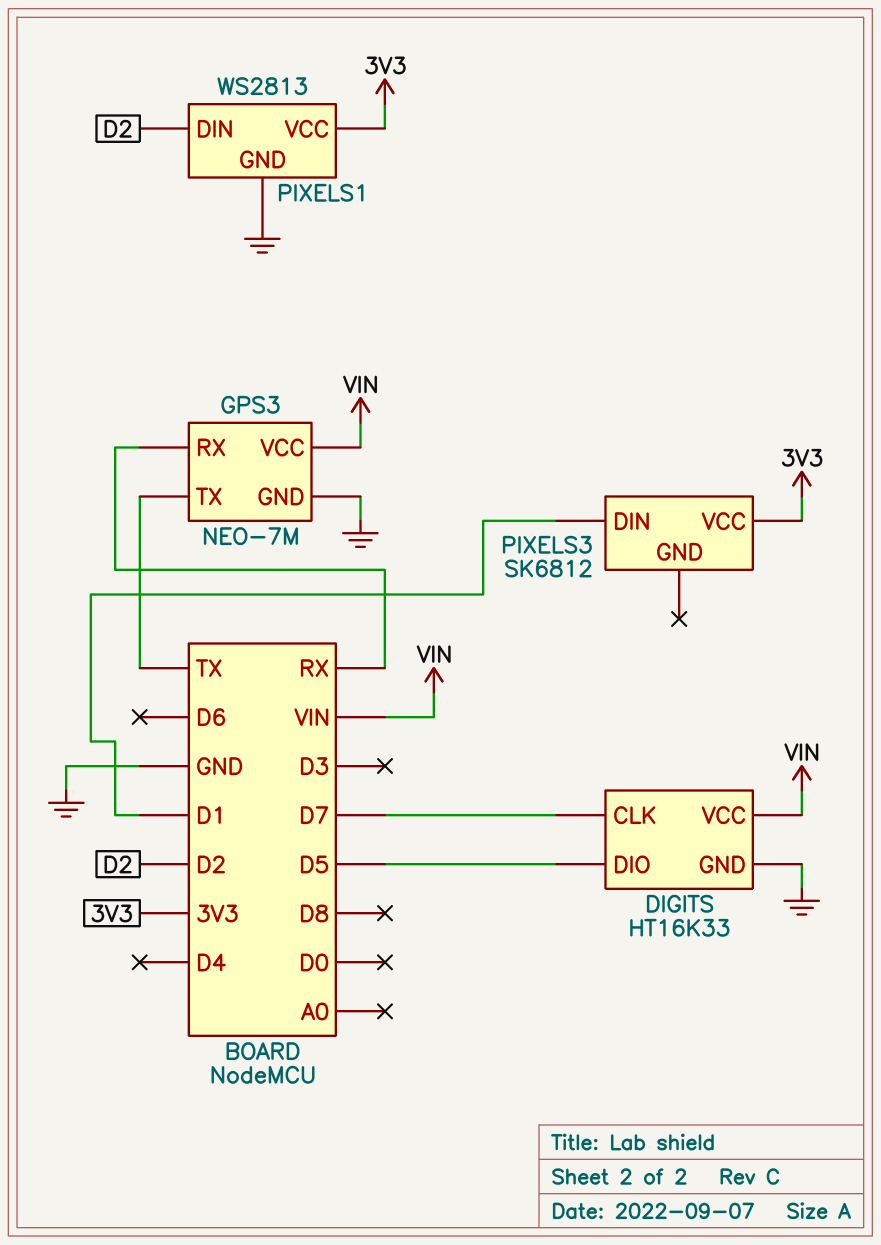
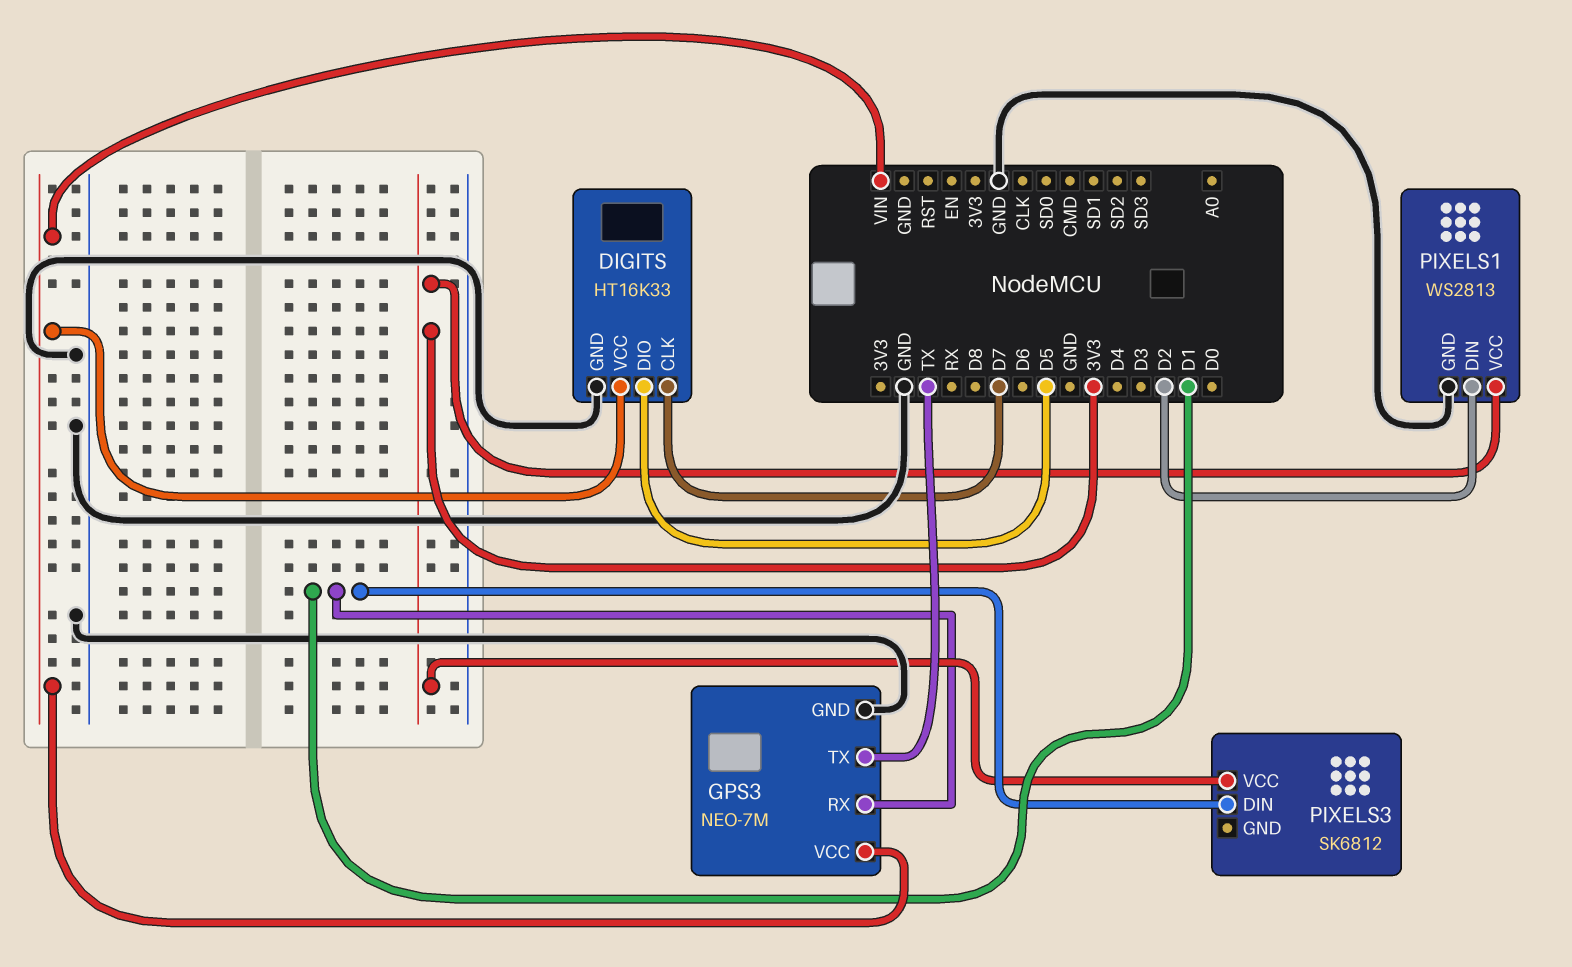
GPS3 pin RX: RX -> D1

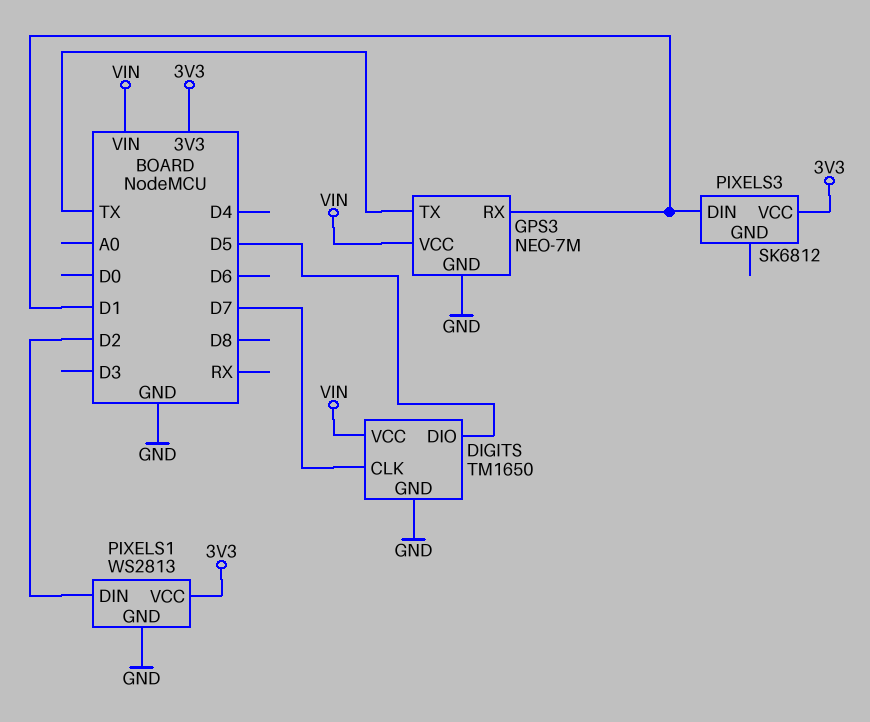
DIGITS: HT16K33 -> TM1650

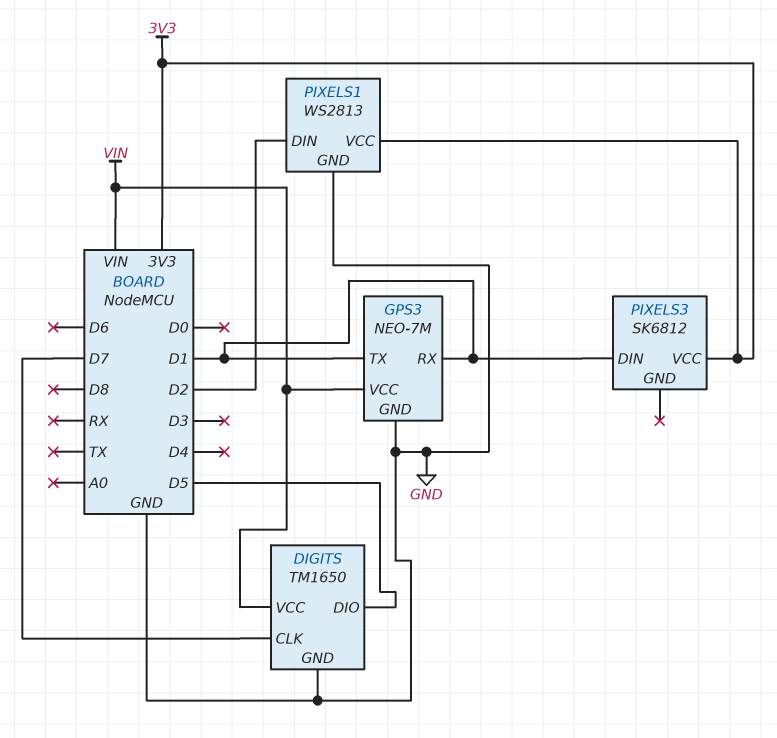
GPS3 pin TX: TX -> D1

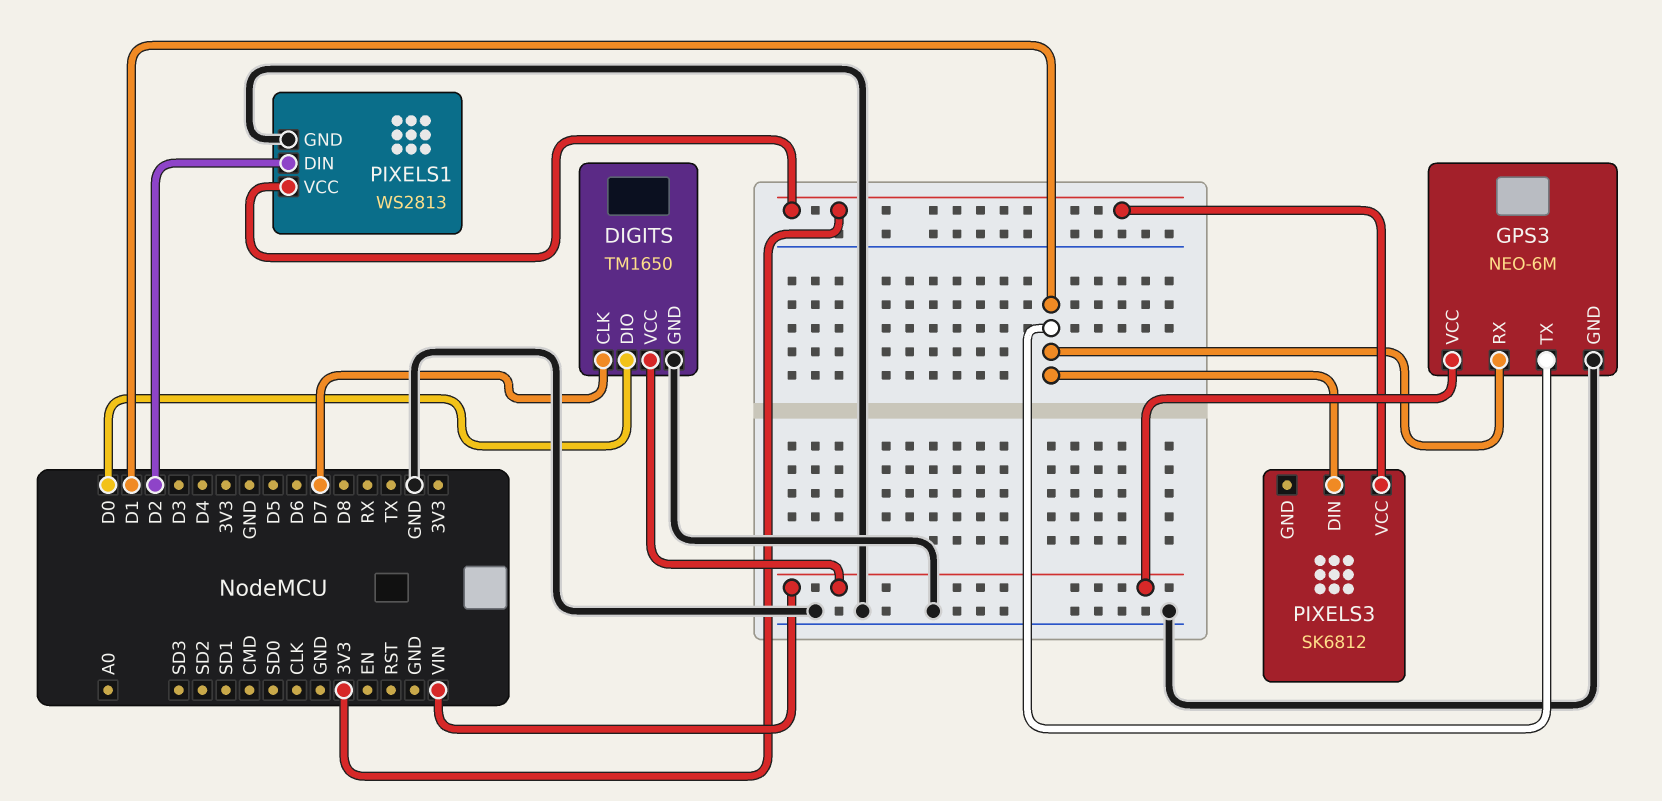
DIGITS pin DIO: D5 -> D0
GPS3: NEO-7M -> NEO-6M

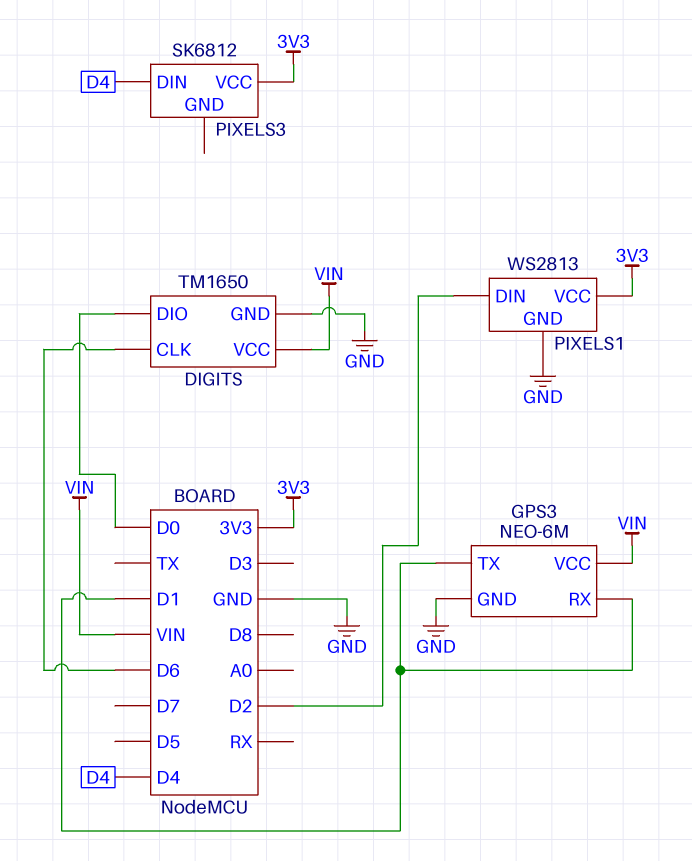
DIGITS pin CLK: D7 -> D6
PIXELS3 pin DIN: D1 -> D4

